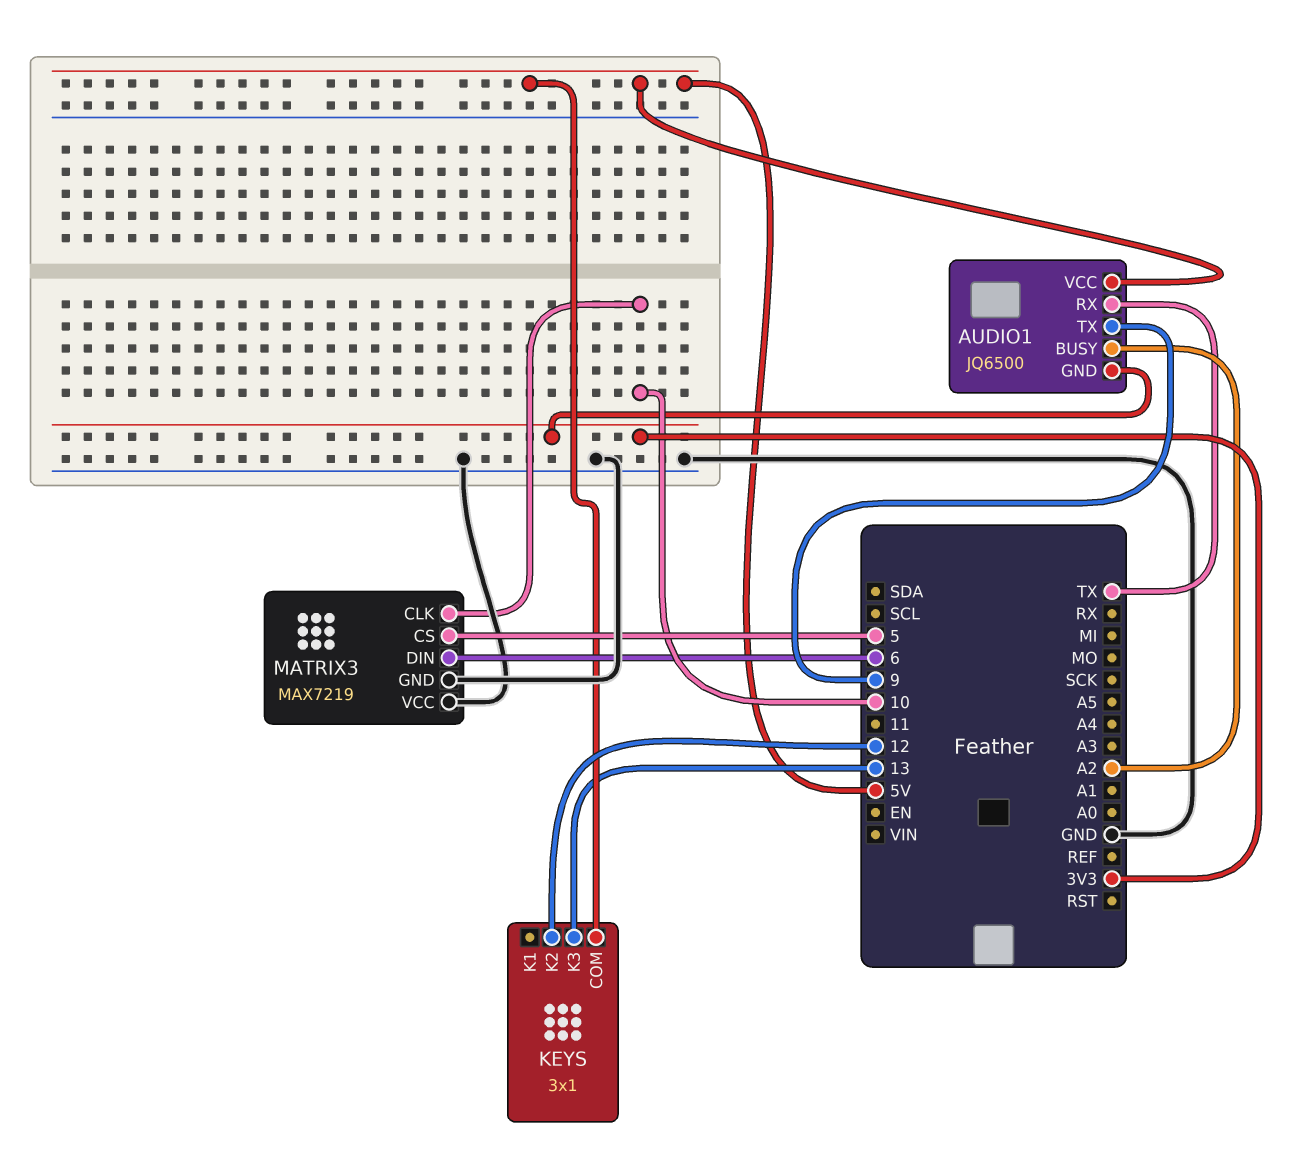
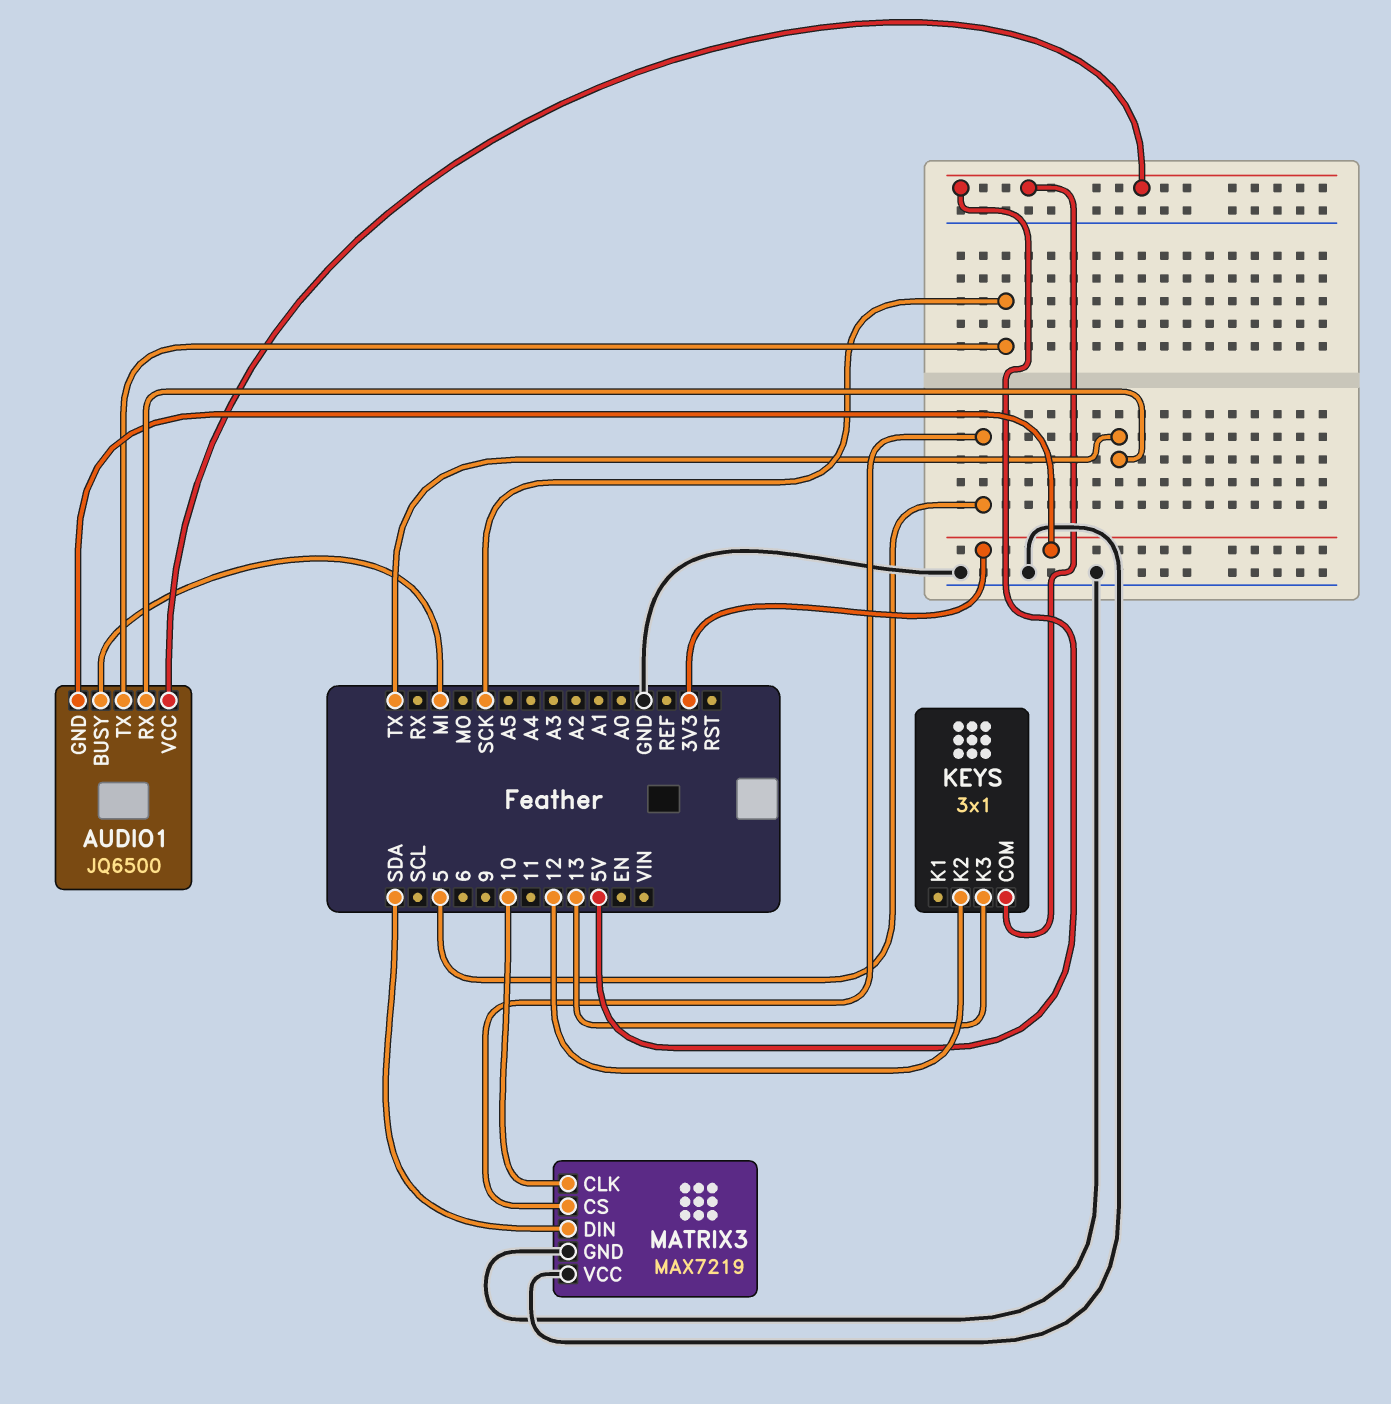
AUDIO1 pin BUSY: A2 -> MI
AUDIO1 pin TX: 9 -> SCK
MATRIX3 pin DIN: 6 -> SDA

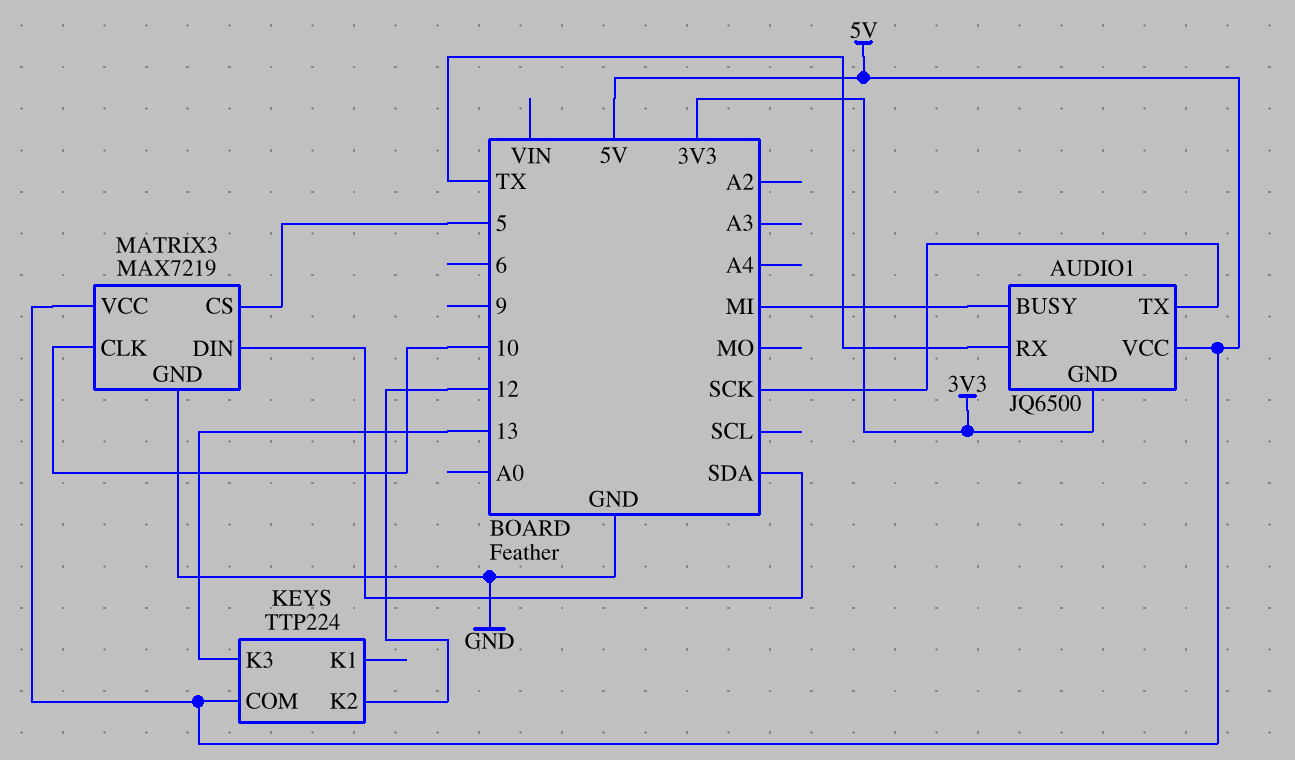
KEYS: 3x1 -> TTP224
MATRIX3 pin VCC: GND -> 5V

